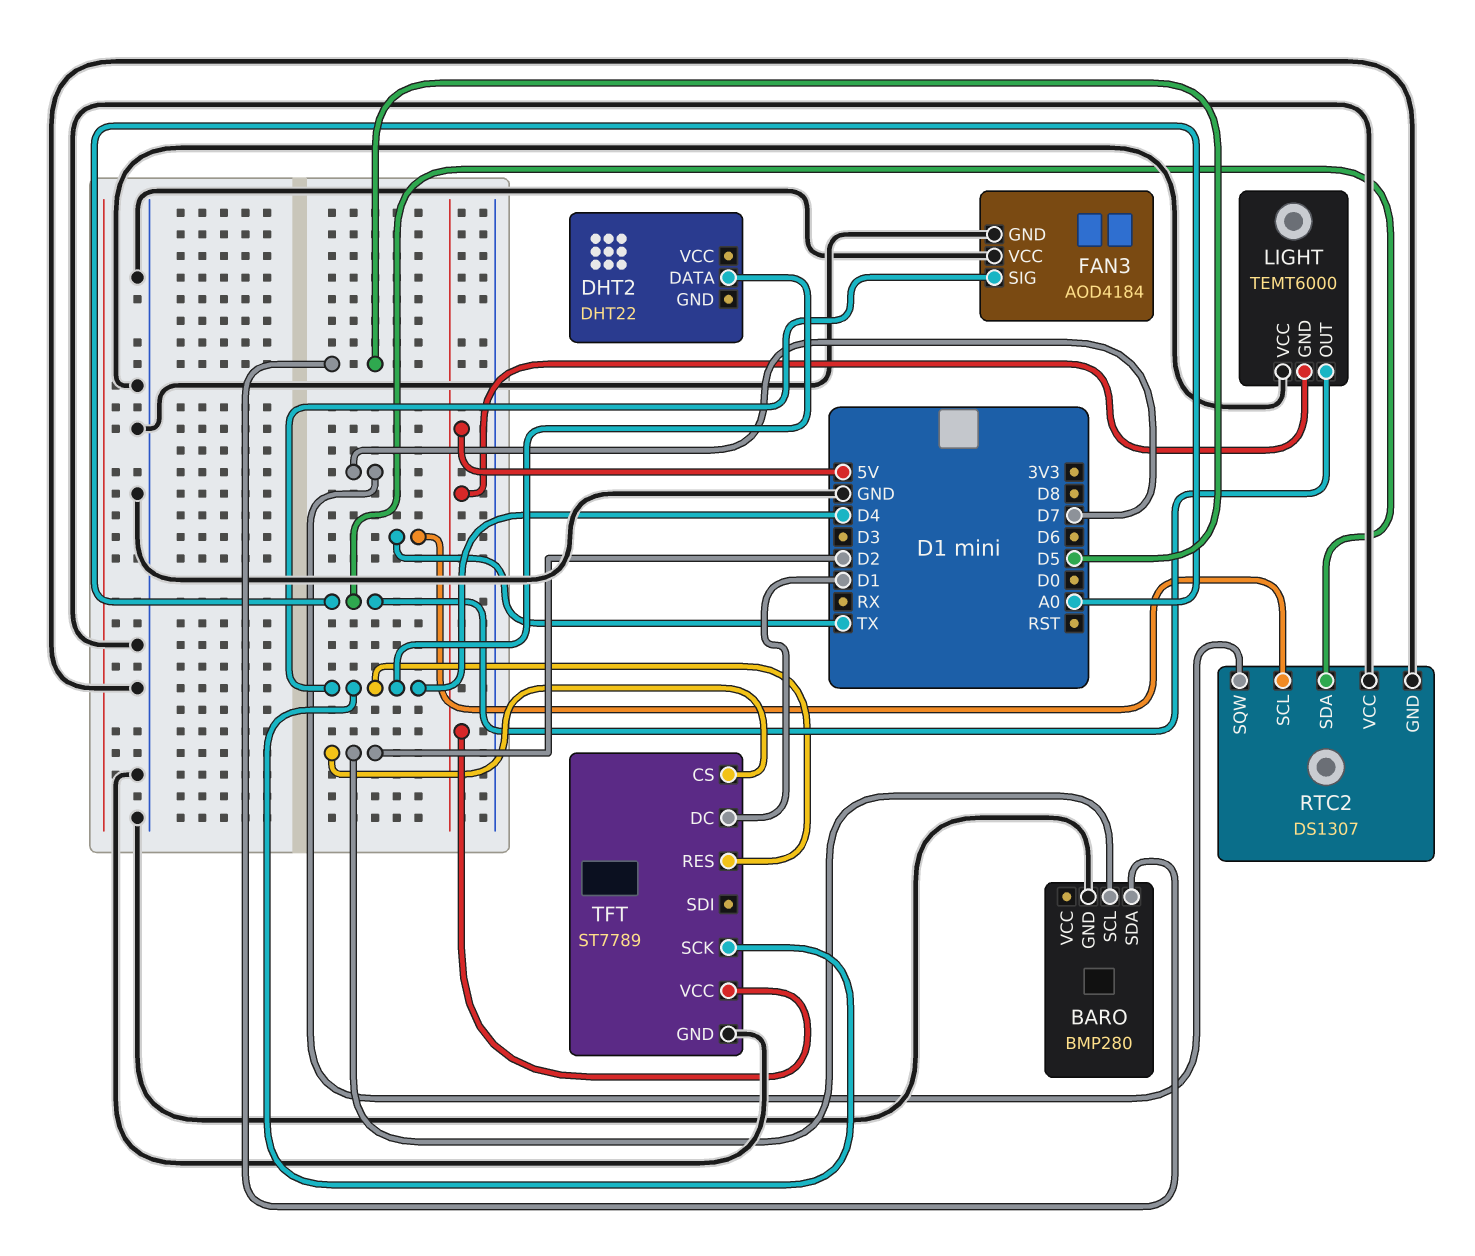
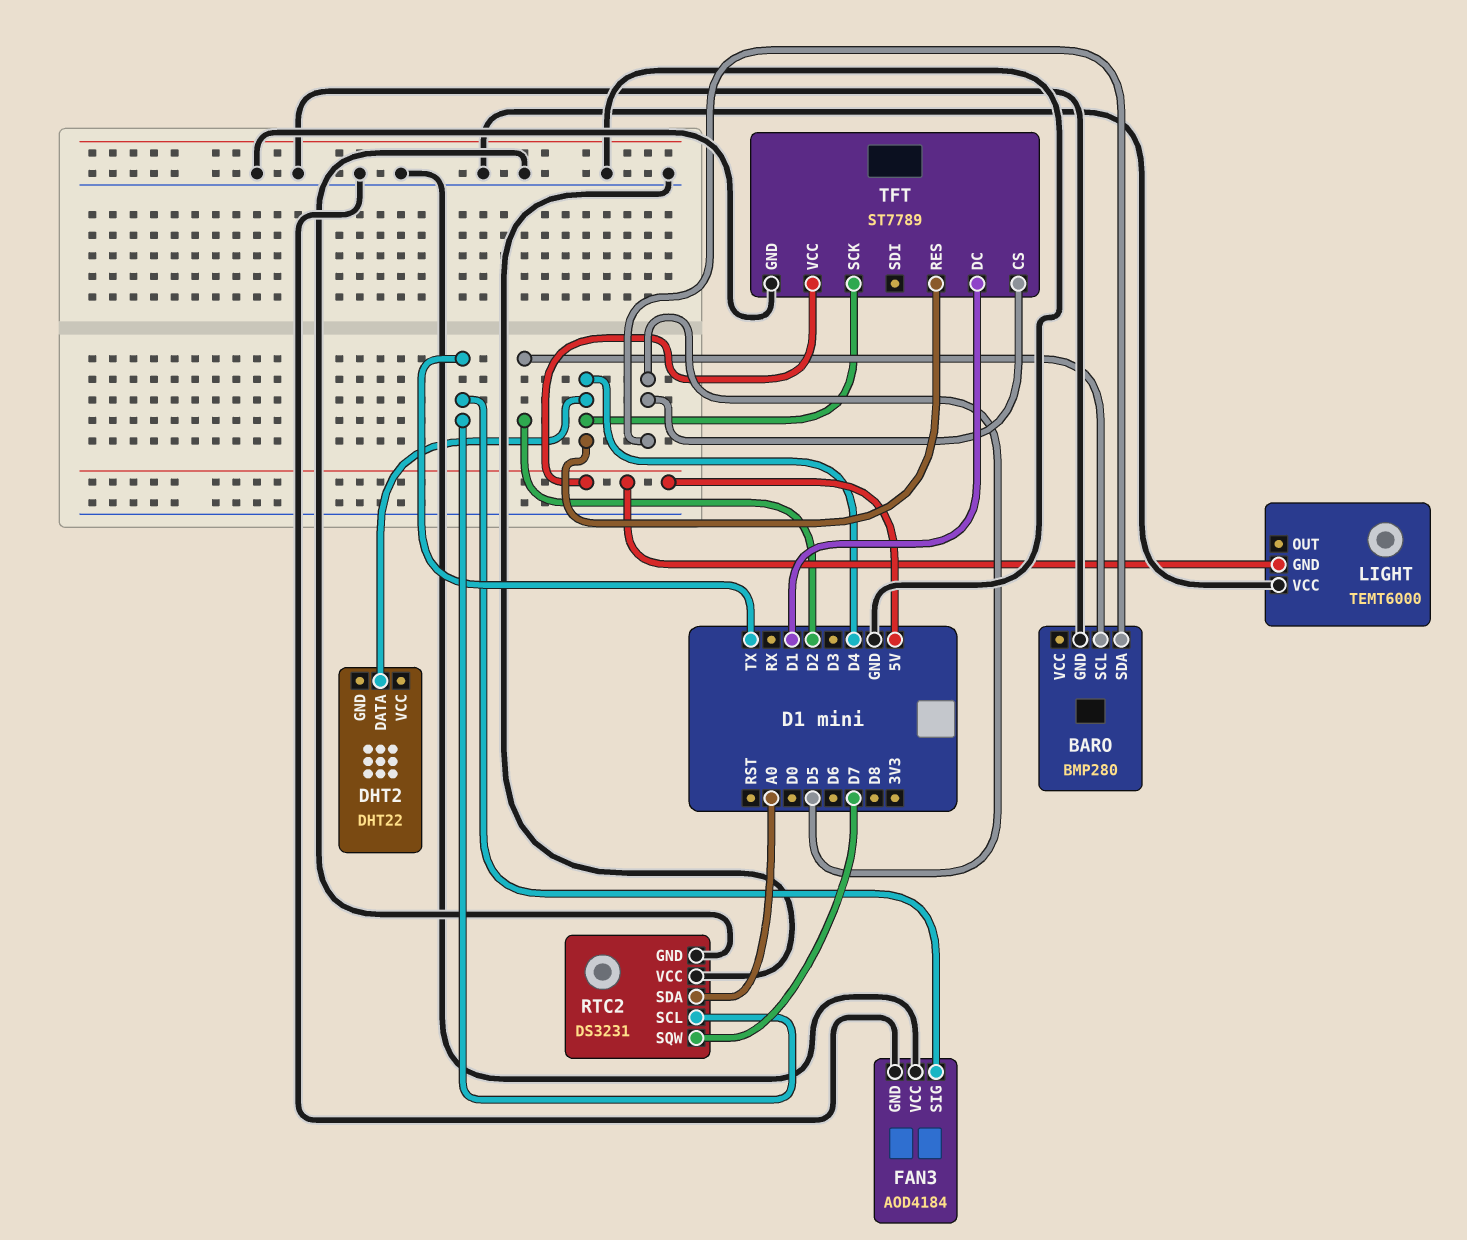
FAN3 pin SIG: D4 -> TX
LIGHT pin OUT: A0 -> none
RTC2: DS1307 -> DS3231
TFT pin CS: D2 -> D5

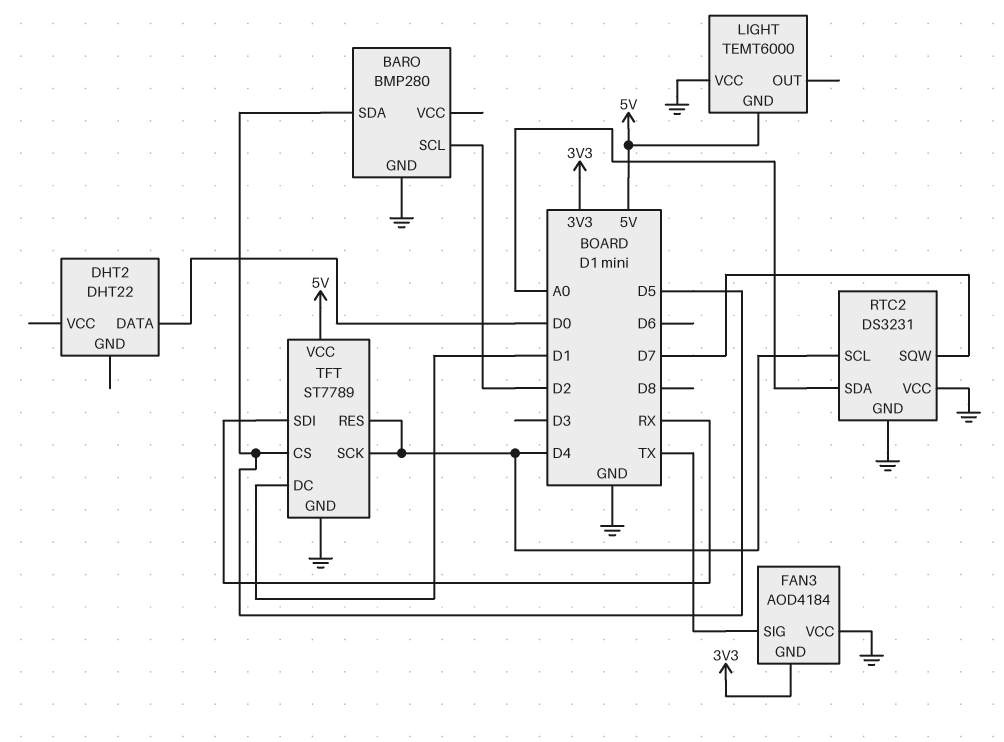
DHT2 pin DATA: D4 -> D0
FAN3 pin GND: GND -> 3V3
RTC2 pin SCL: TX -> D4
TFT pin SDI: none -> RX

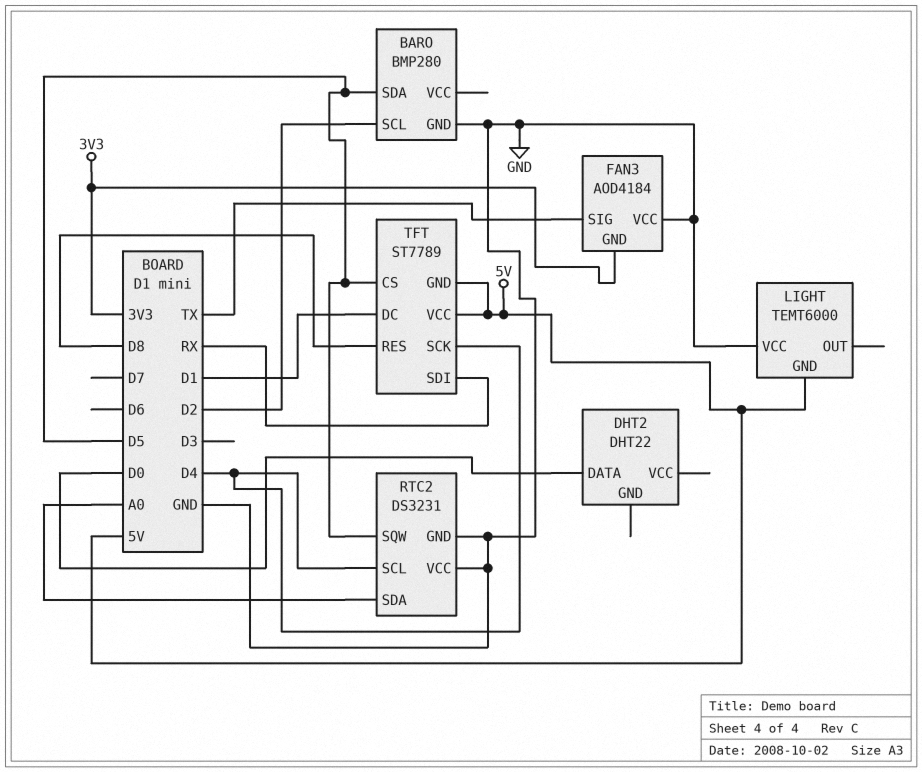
RTC2 pin SQW: D7 -> D5
TFT pin GND: GND -> 5V
TFT pin RES: D4 -> D8

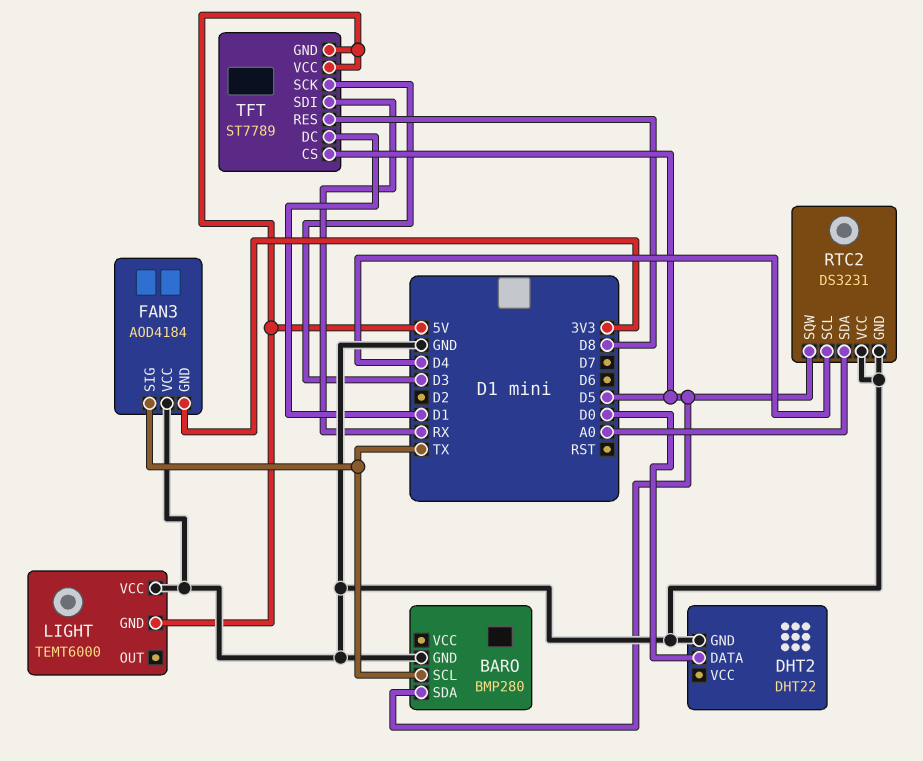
BARO pin SCL: D2 -> TX
DHT2 pin GND: none -> GND
TFT pin SCK: D4 -> D3

